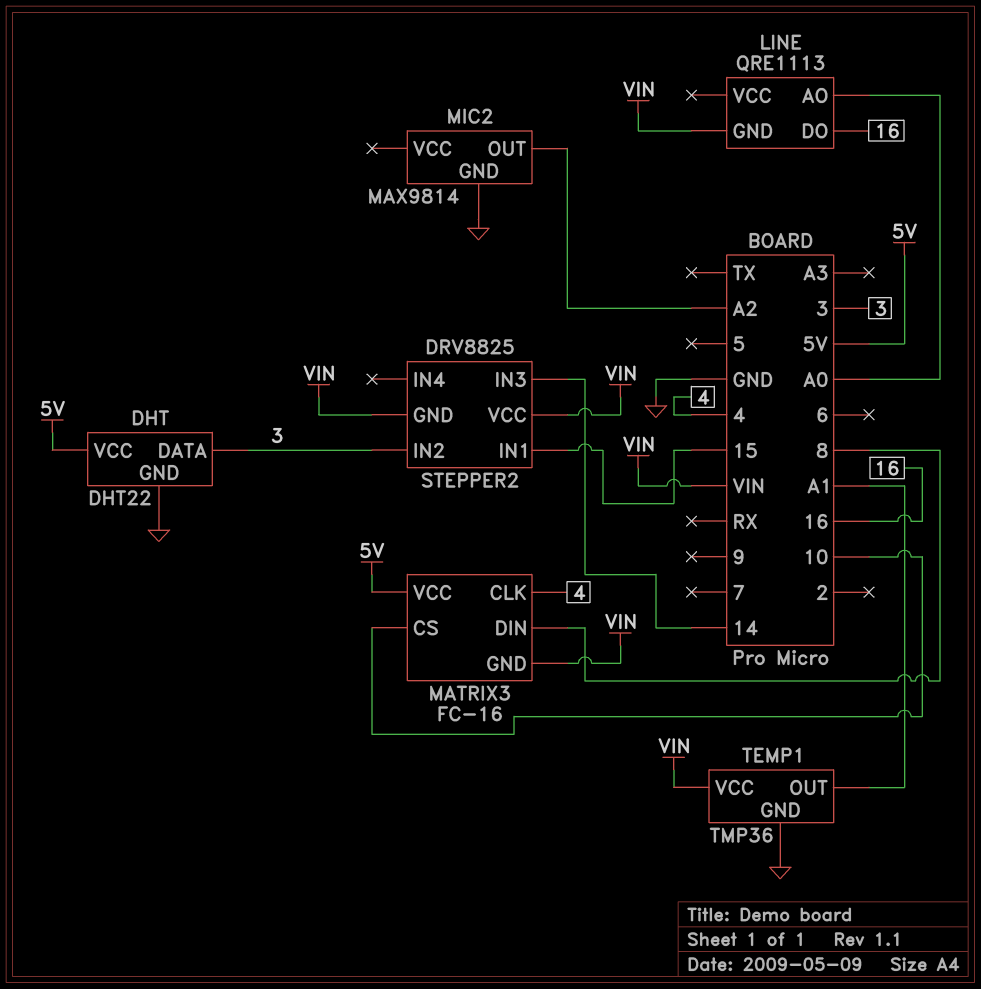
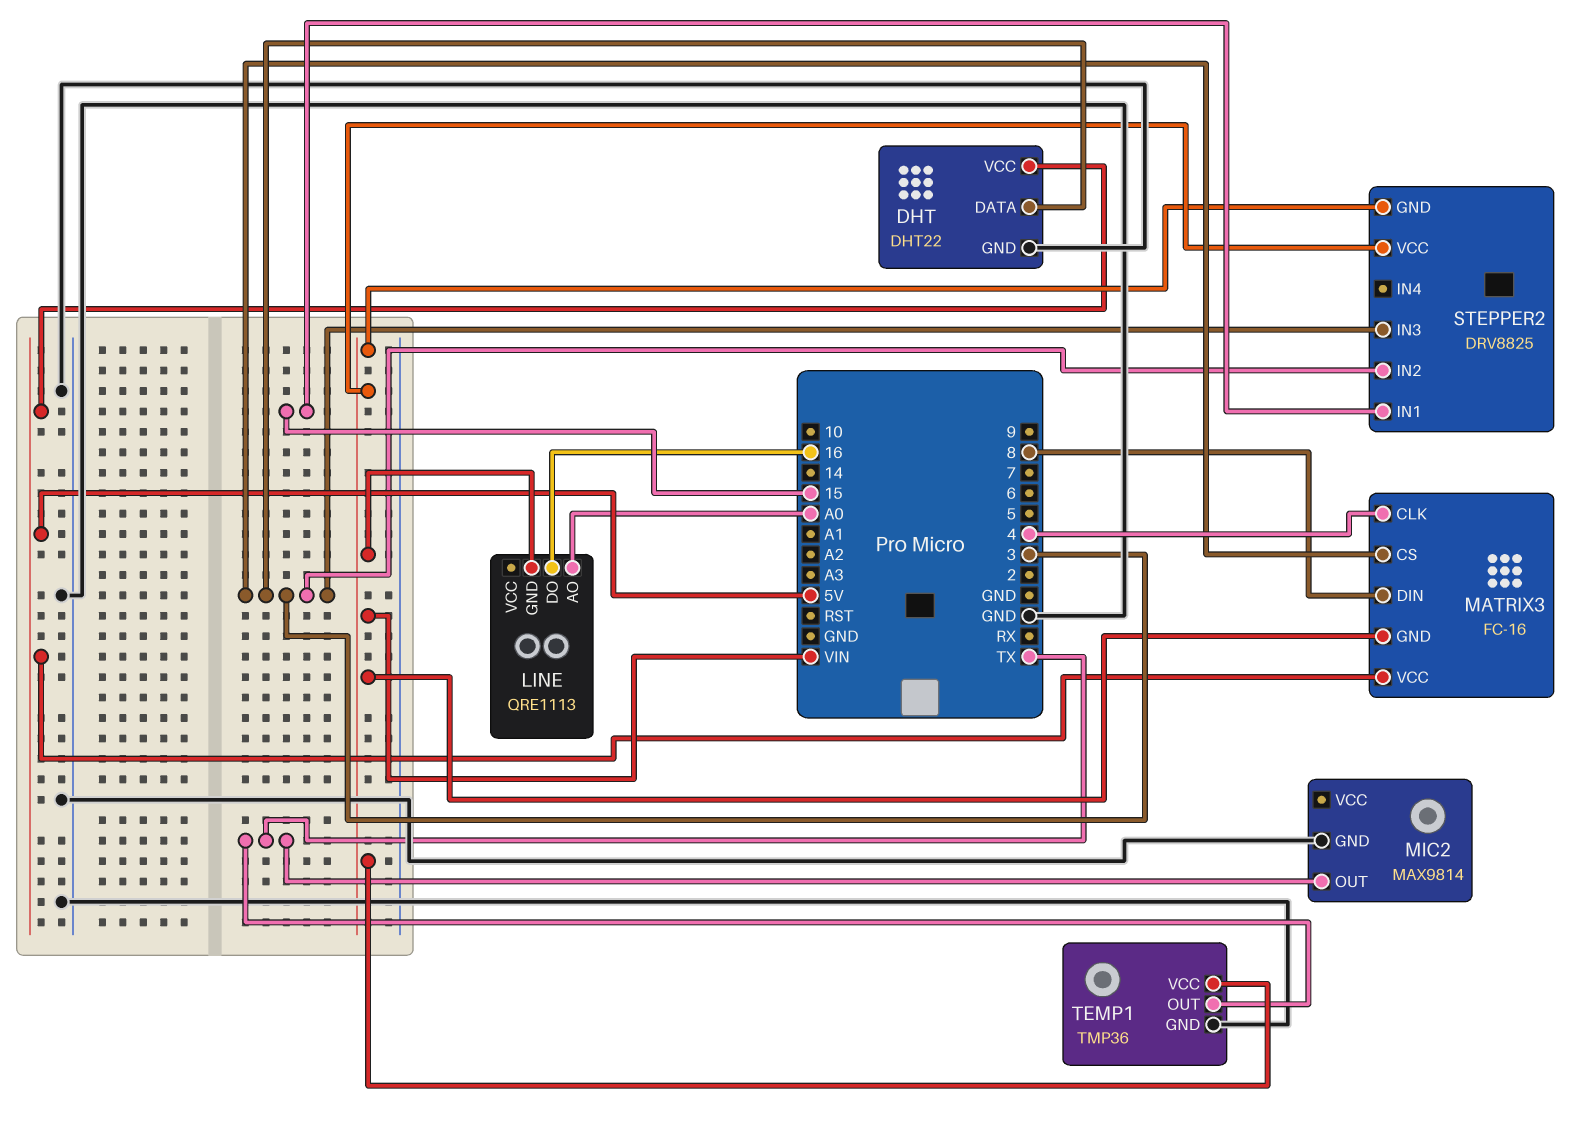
MATRIX3 pin CS: 10 -> 3
MIC2 pin OUT: A2 -> TX
STEPPER2 pin IN3: 14 -> 3
TEMP1 pin OUT: A1 -> TX

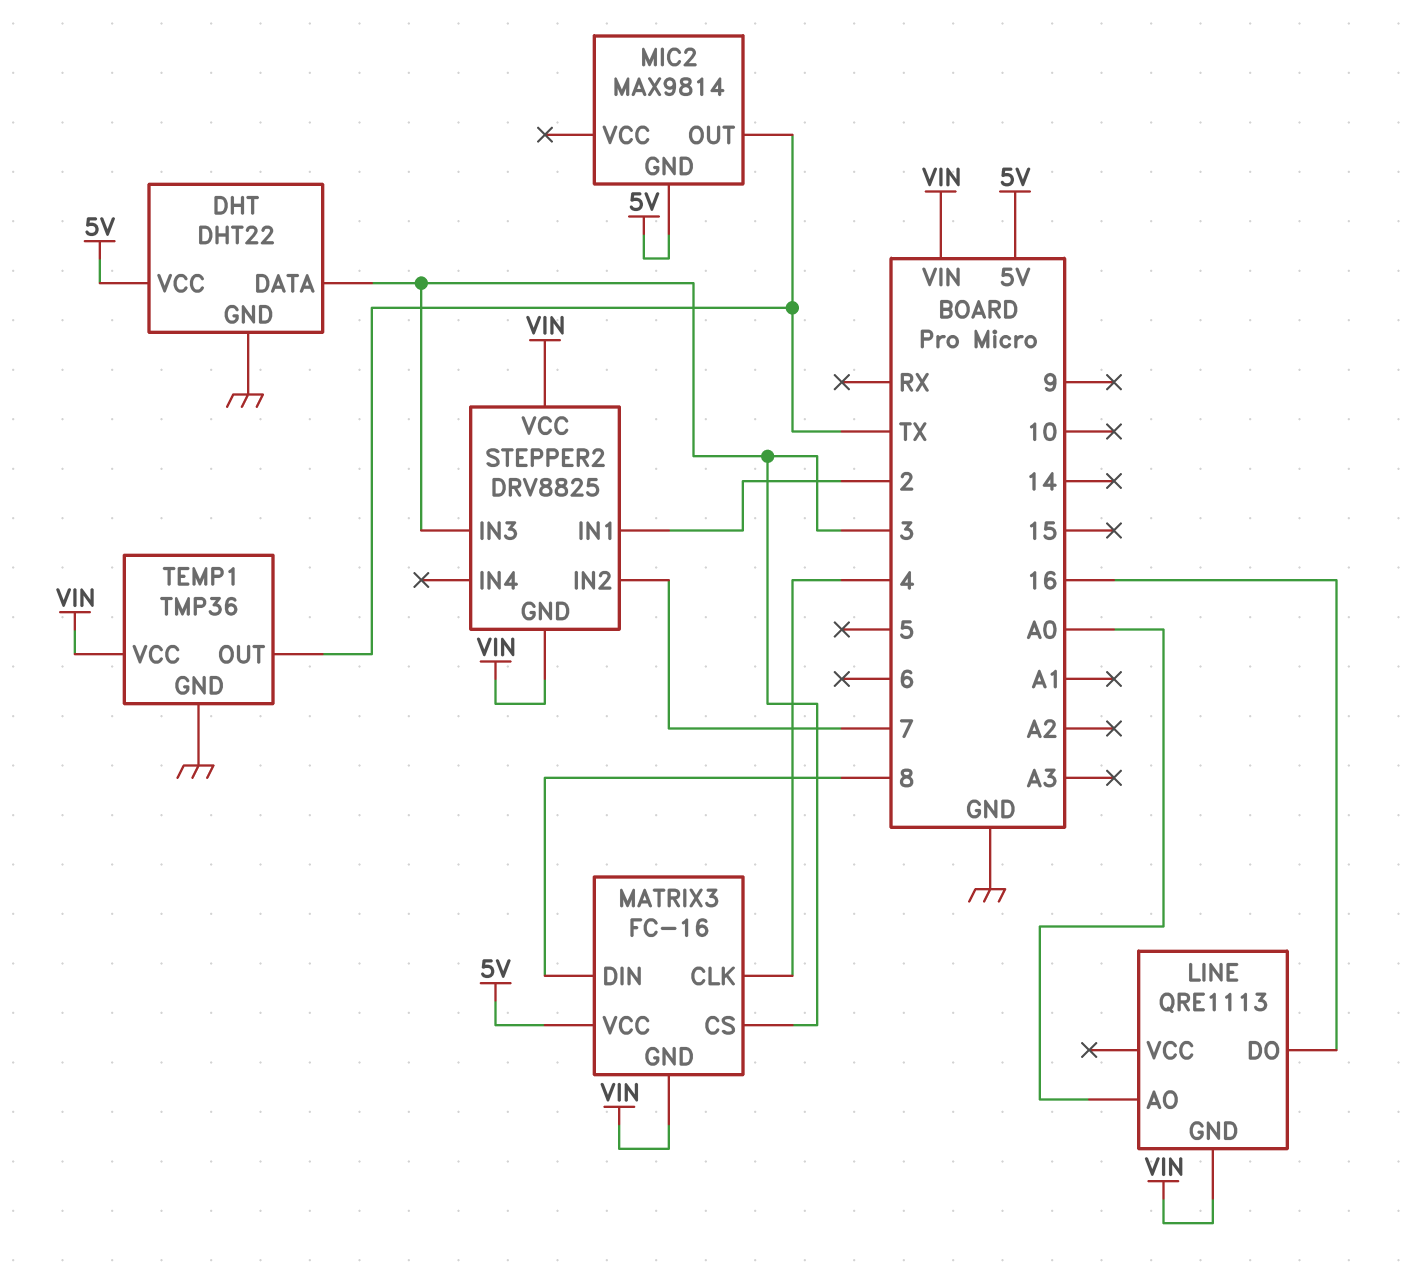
MIC2 pin GND: GND -> 5V
STEPPER2 pin IN1: 15 -> 2
STEPPER2 pin IN2: 3 -> 7

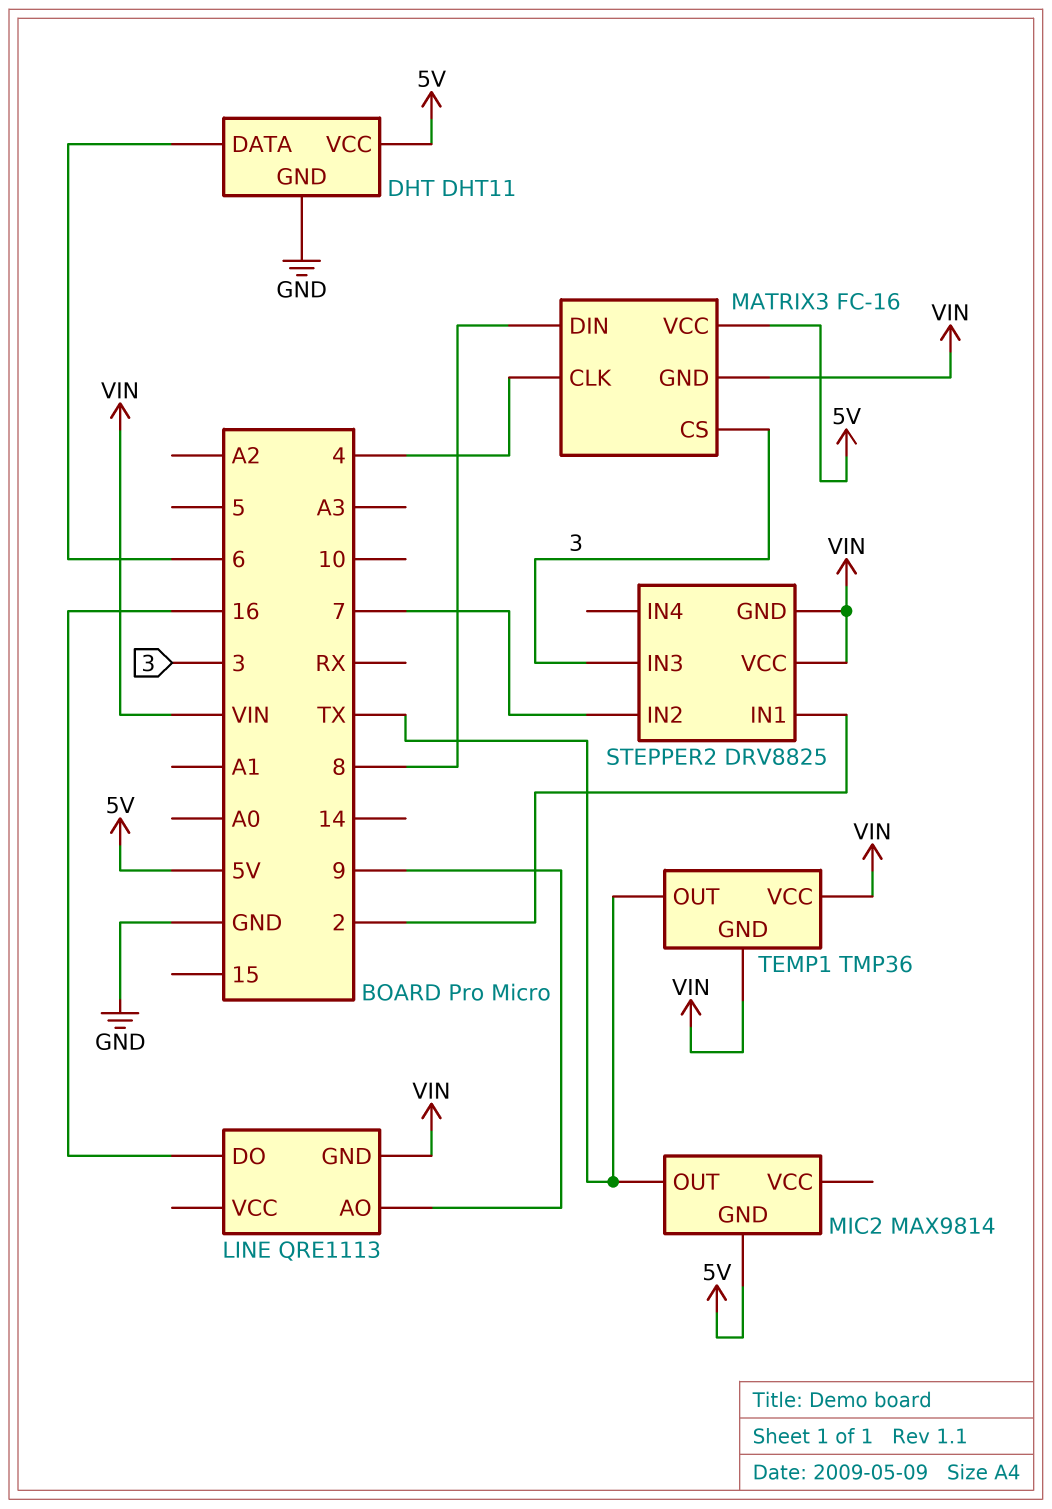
DHT: DHT22 -> DHT11
DHT pin DATA: 3 -> 6
LINE pin AO: A0 -> 9
TEMP1 pin GND: GND -> VIN

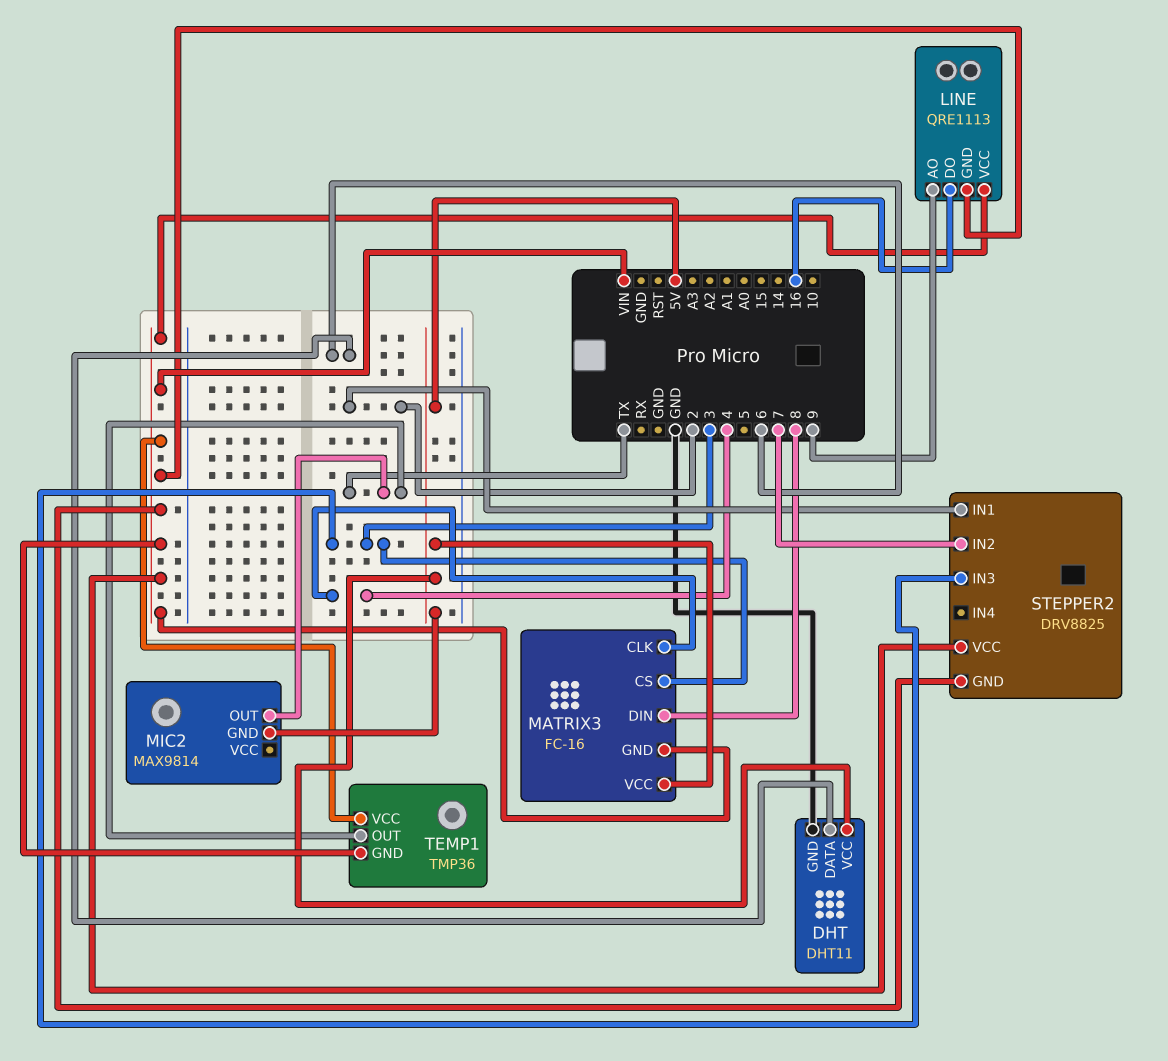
LINE pin VCC: none -> VIN

